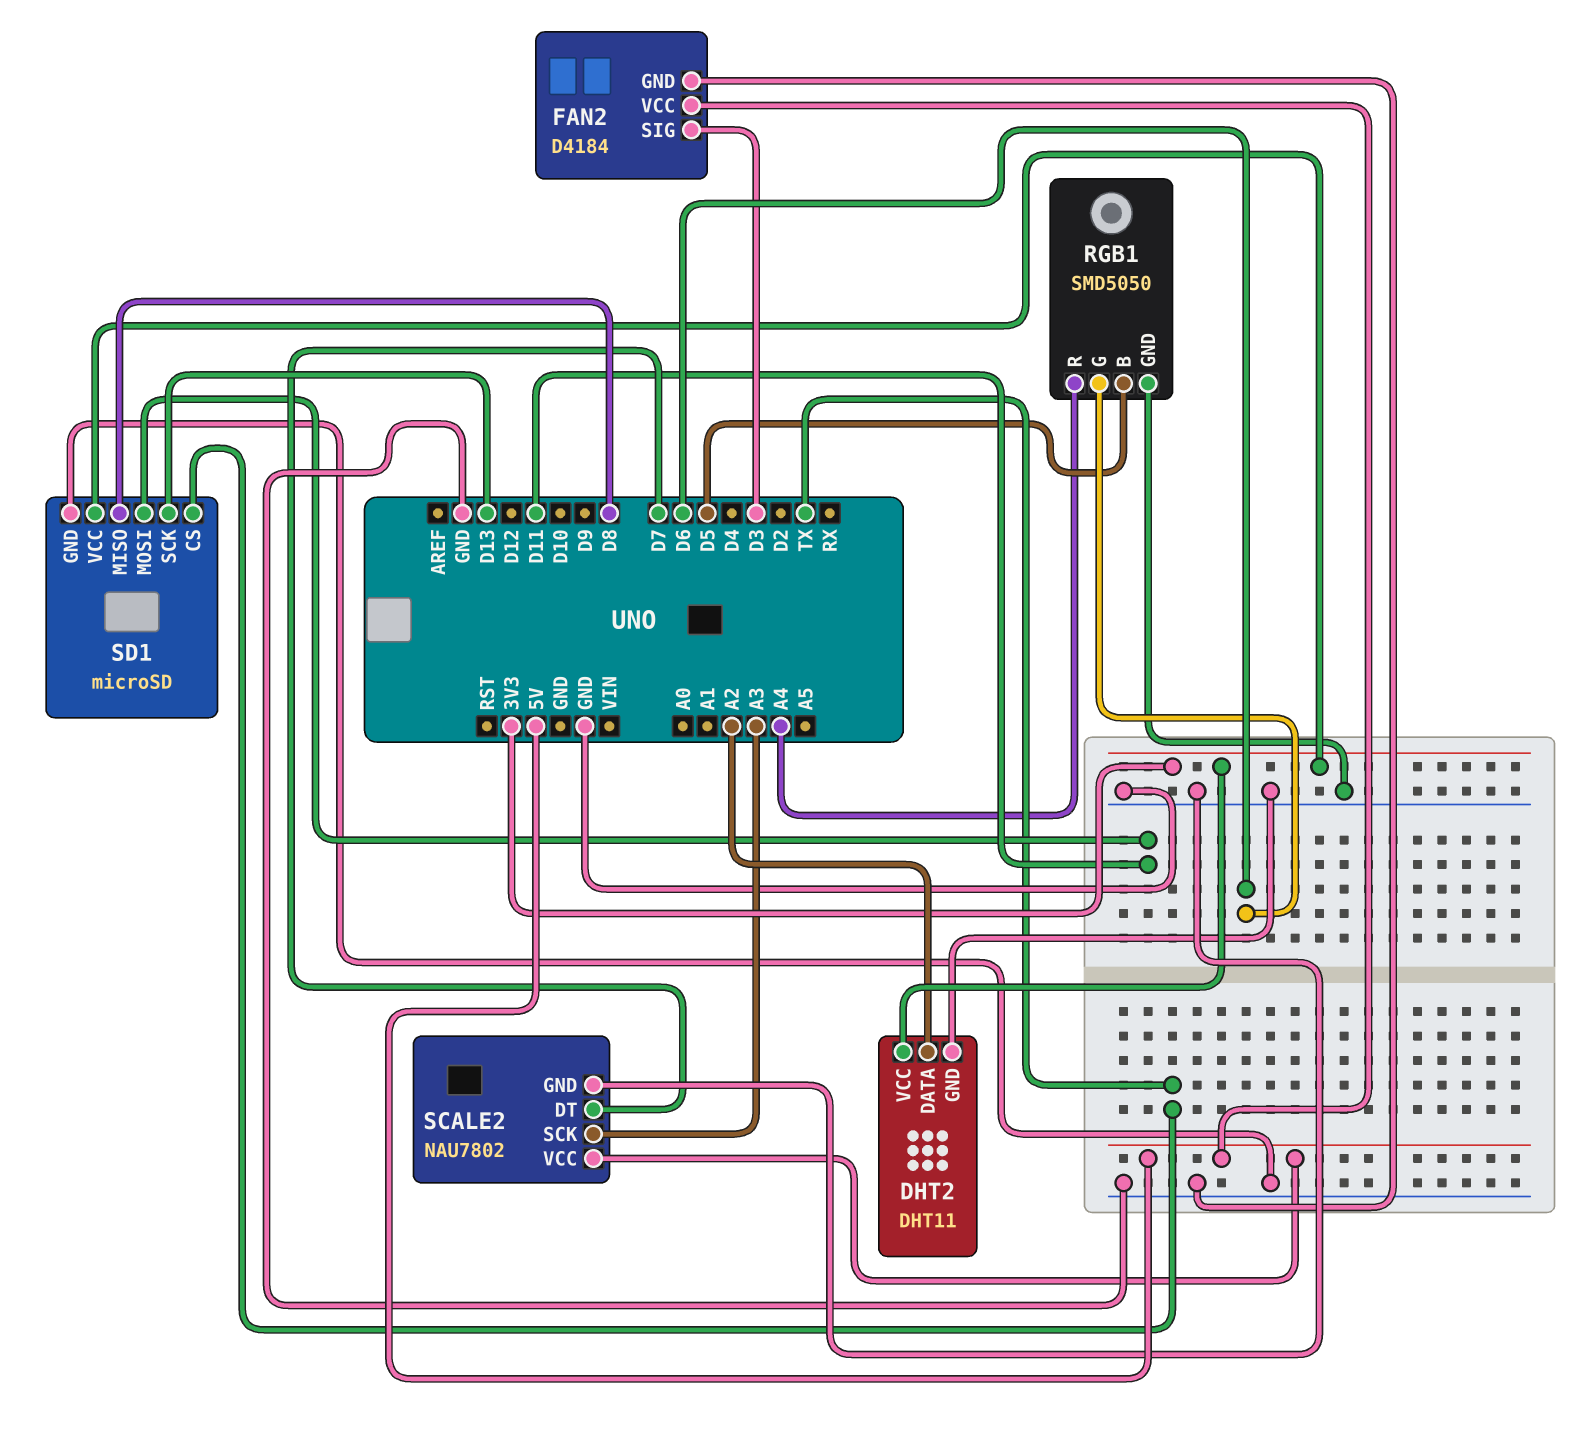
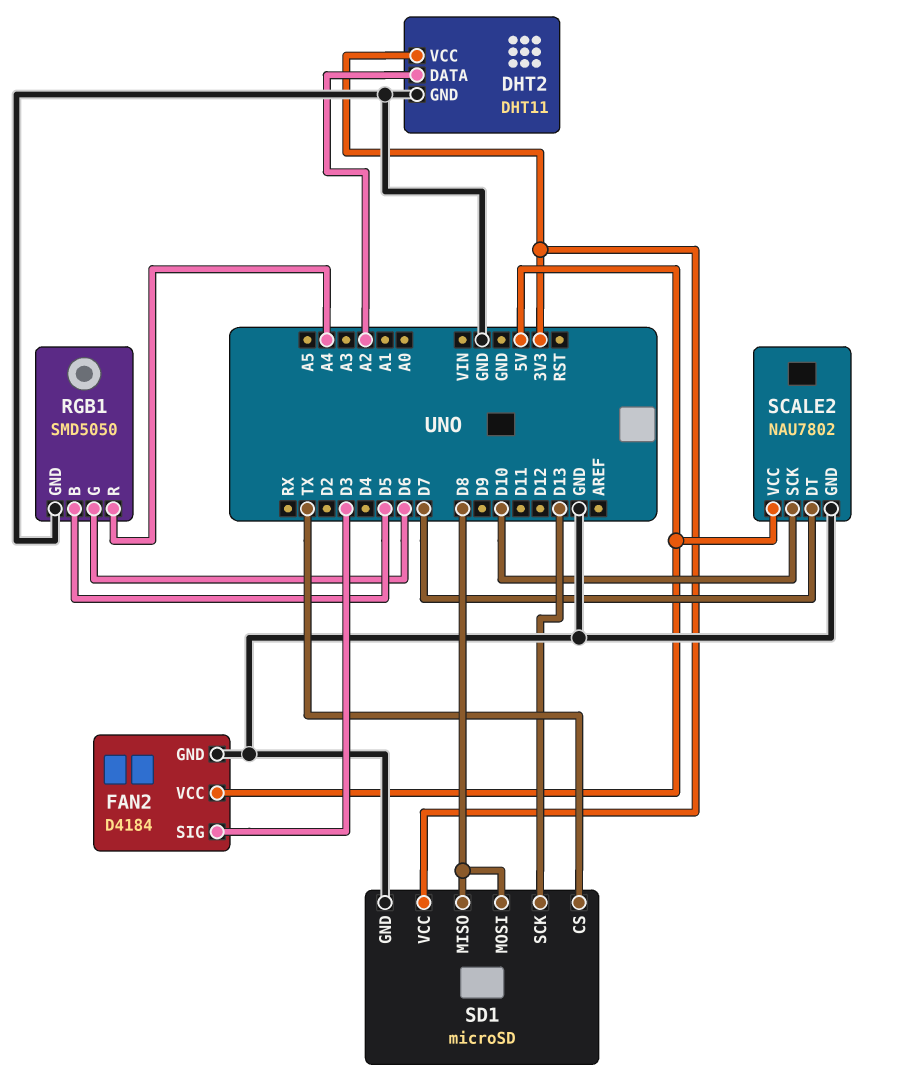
SCALE2 pin SCK: A3 -> D10
SD1 pin MOSI: D11 -> D8

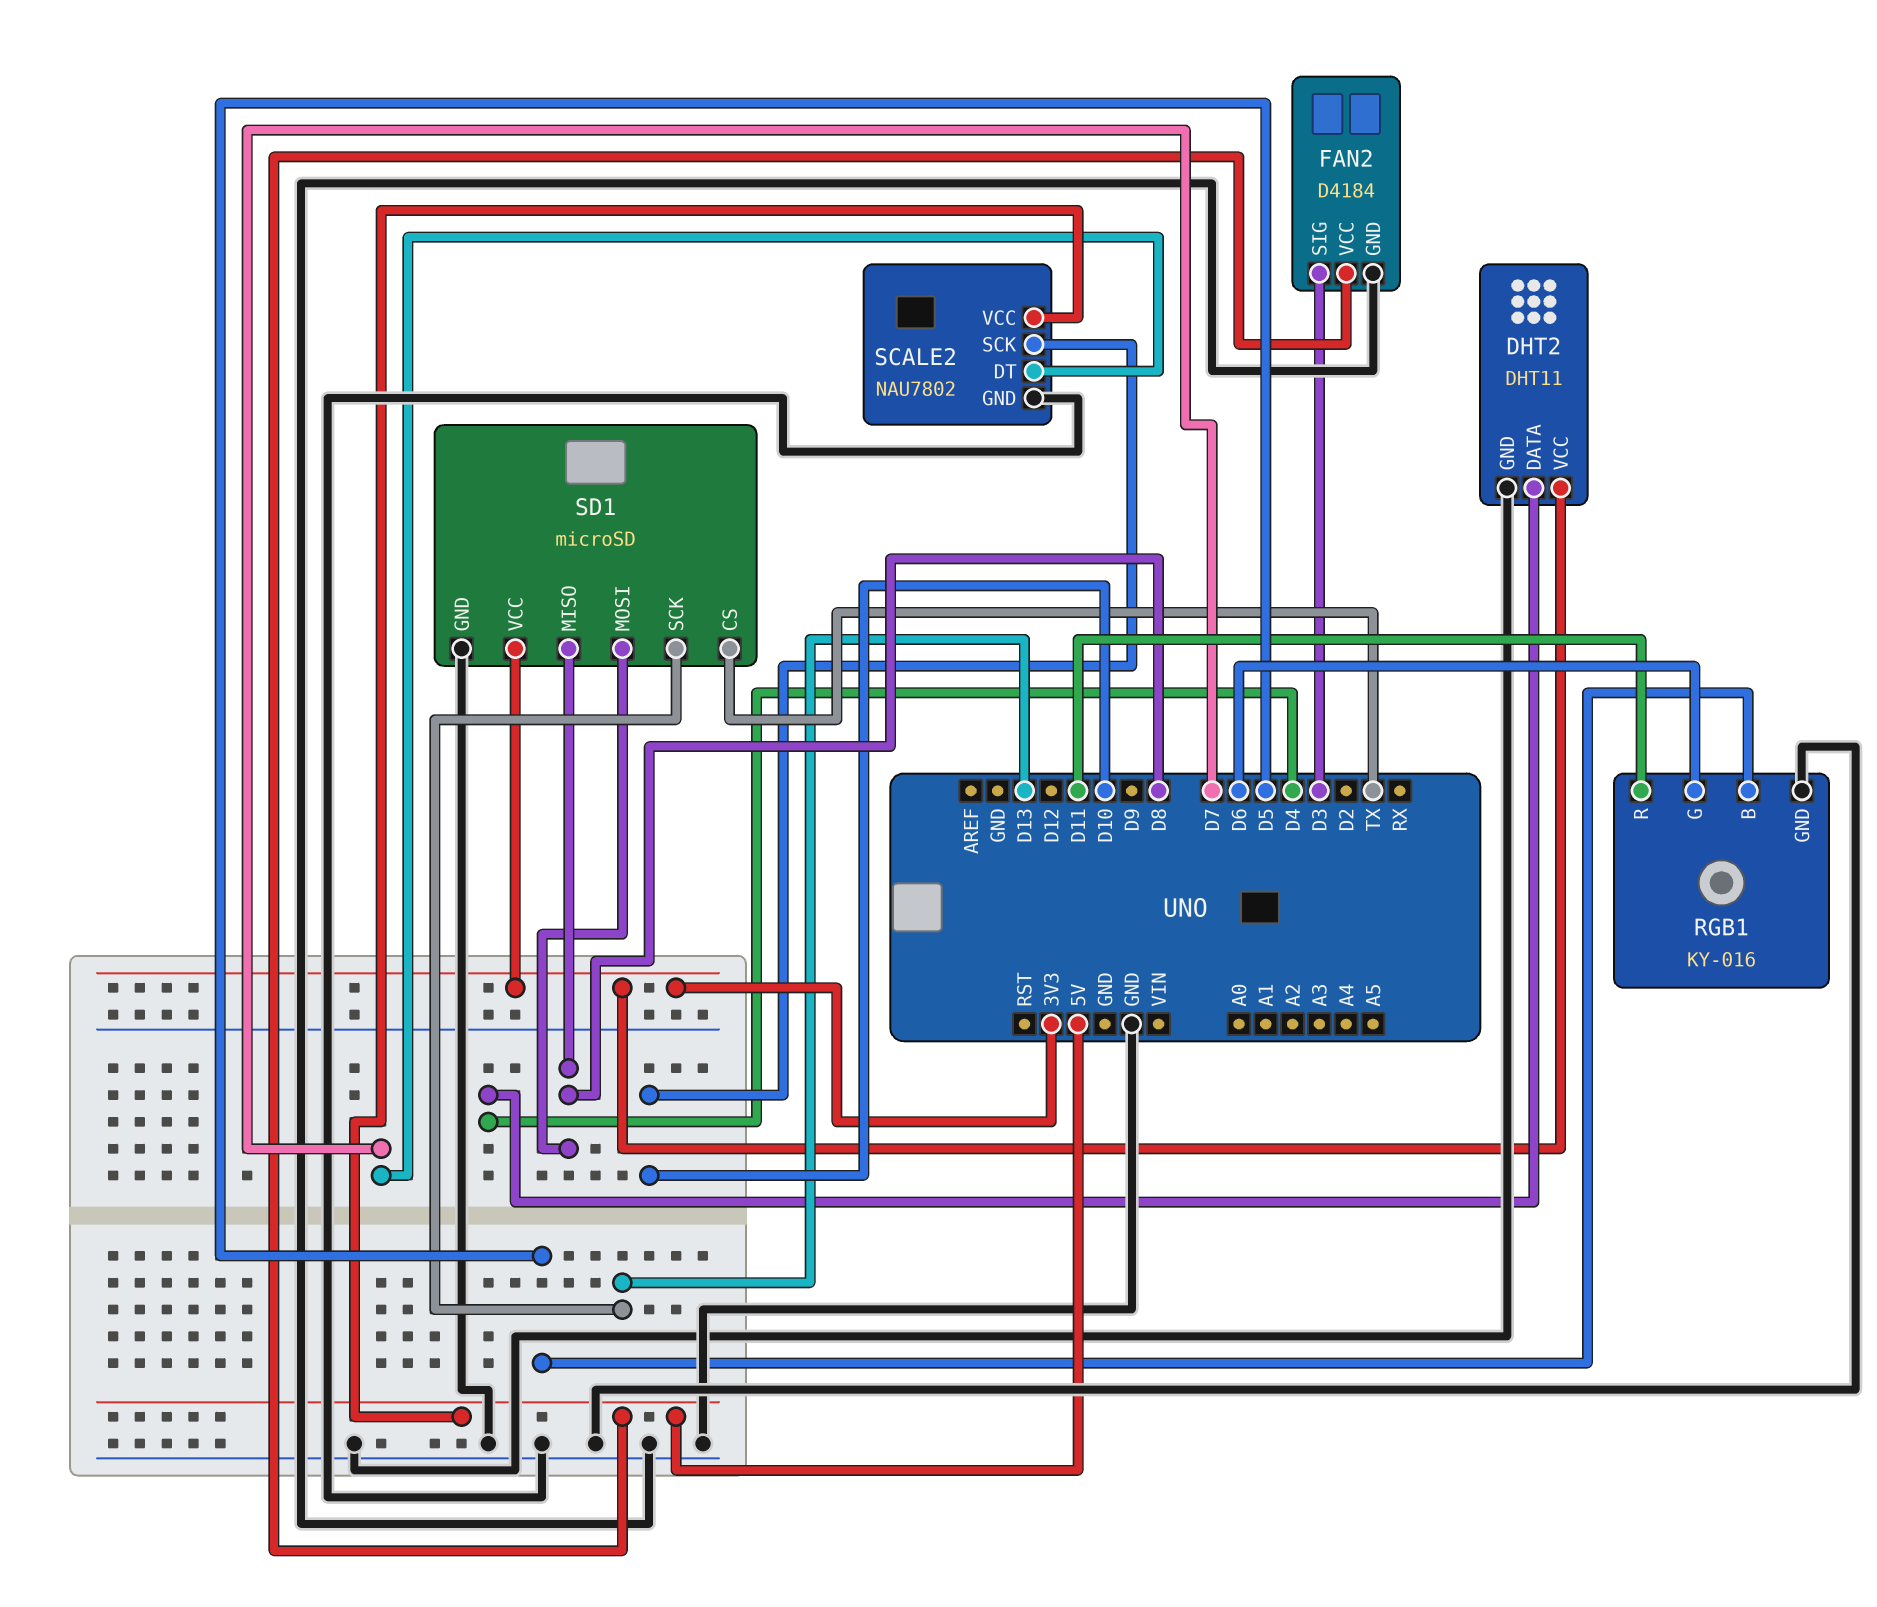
DHT2 pin DATA: A2 -> D4
RGB1: SMD5050 -> KY-016
RGB1 pin R: A4 -> D11

